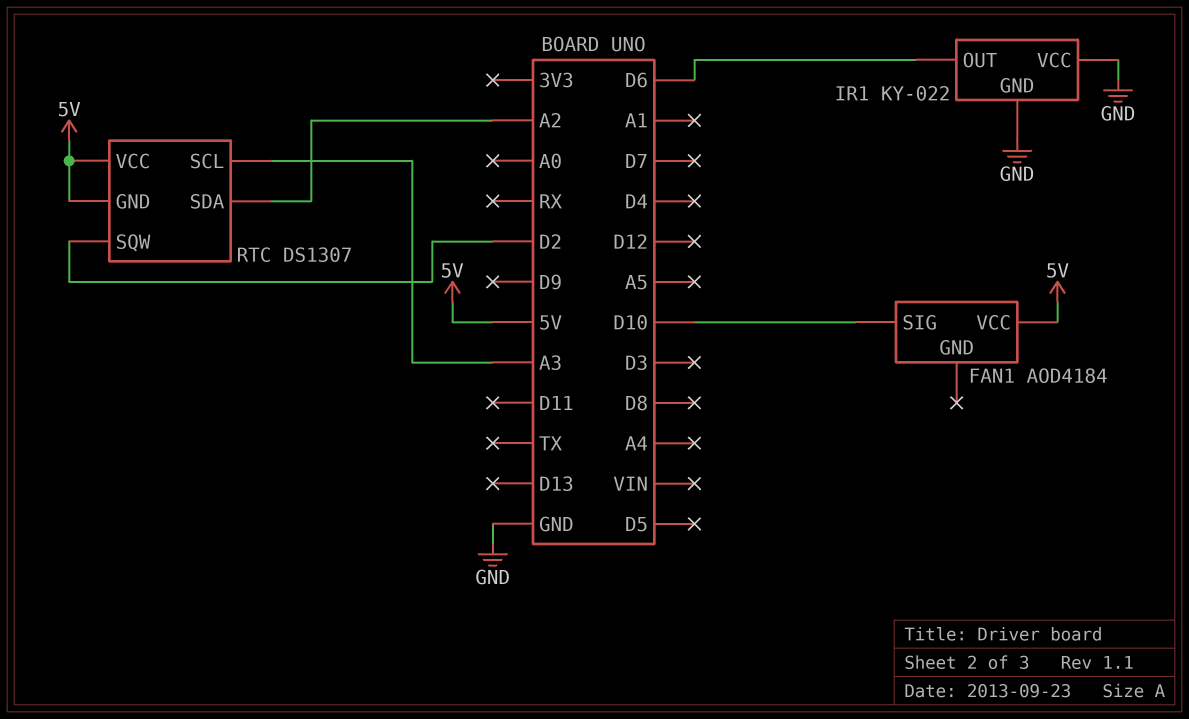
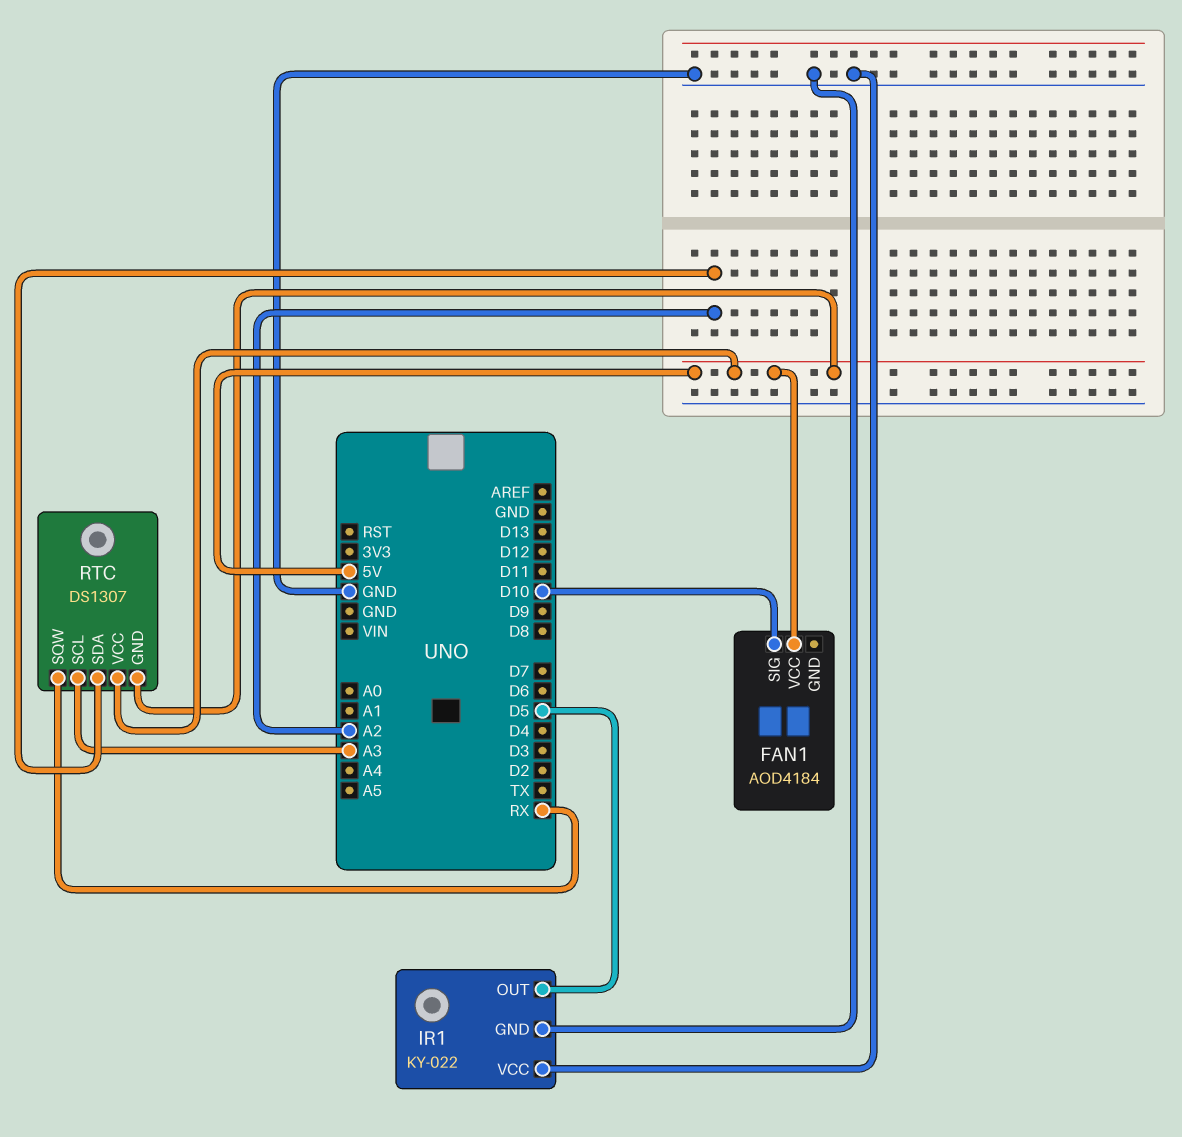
IR1 pin OUT: D6 -> D5
RTC pin SQW: D2 -> RX

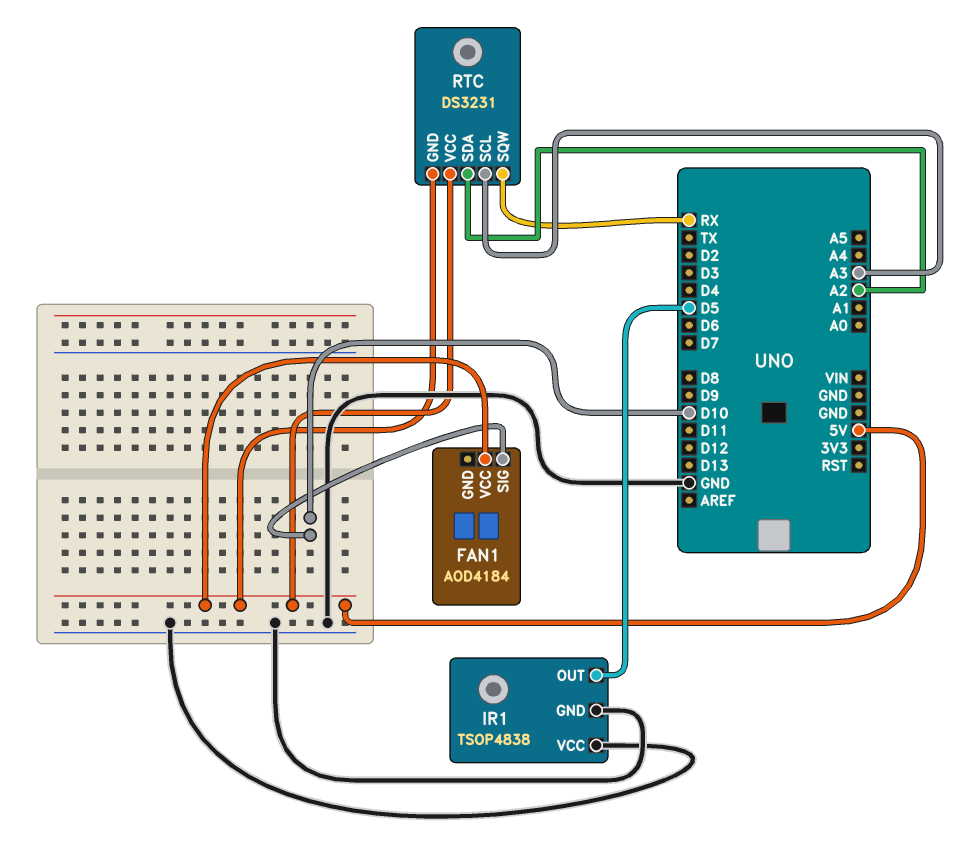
IR1: KY-022 -> TSOP4838
RTC: DS1307 -> DS3231

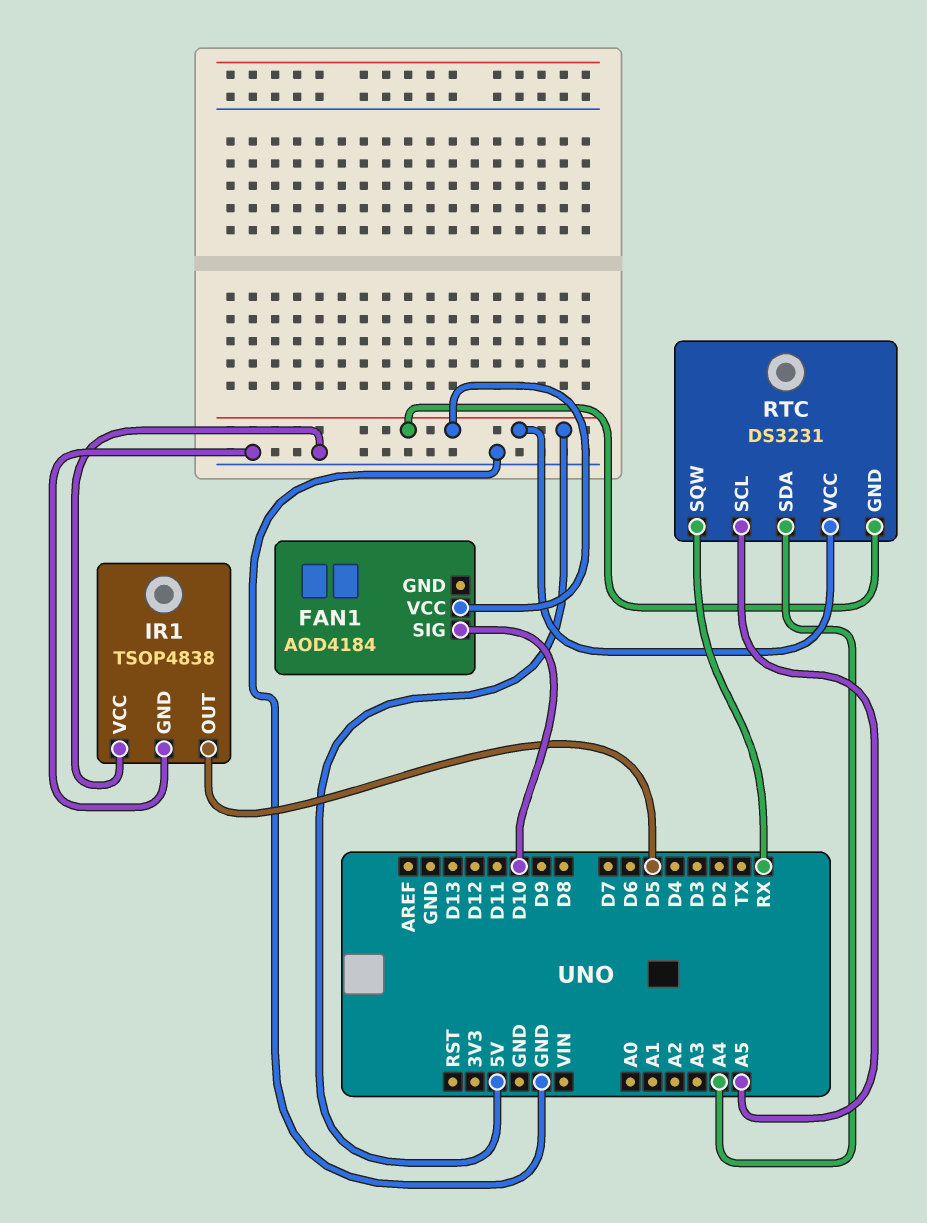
RTC pin SCL: A3 -> A5
RTC pin SDA: A2 -> A4

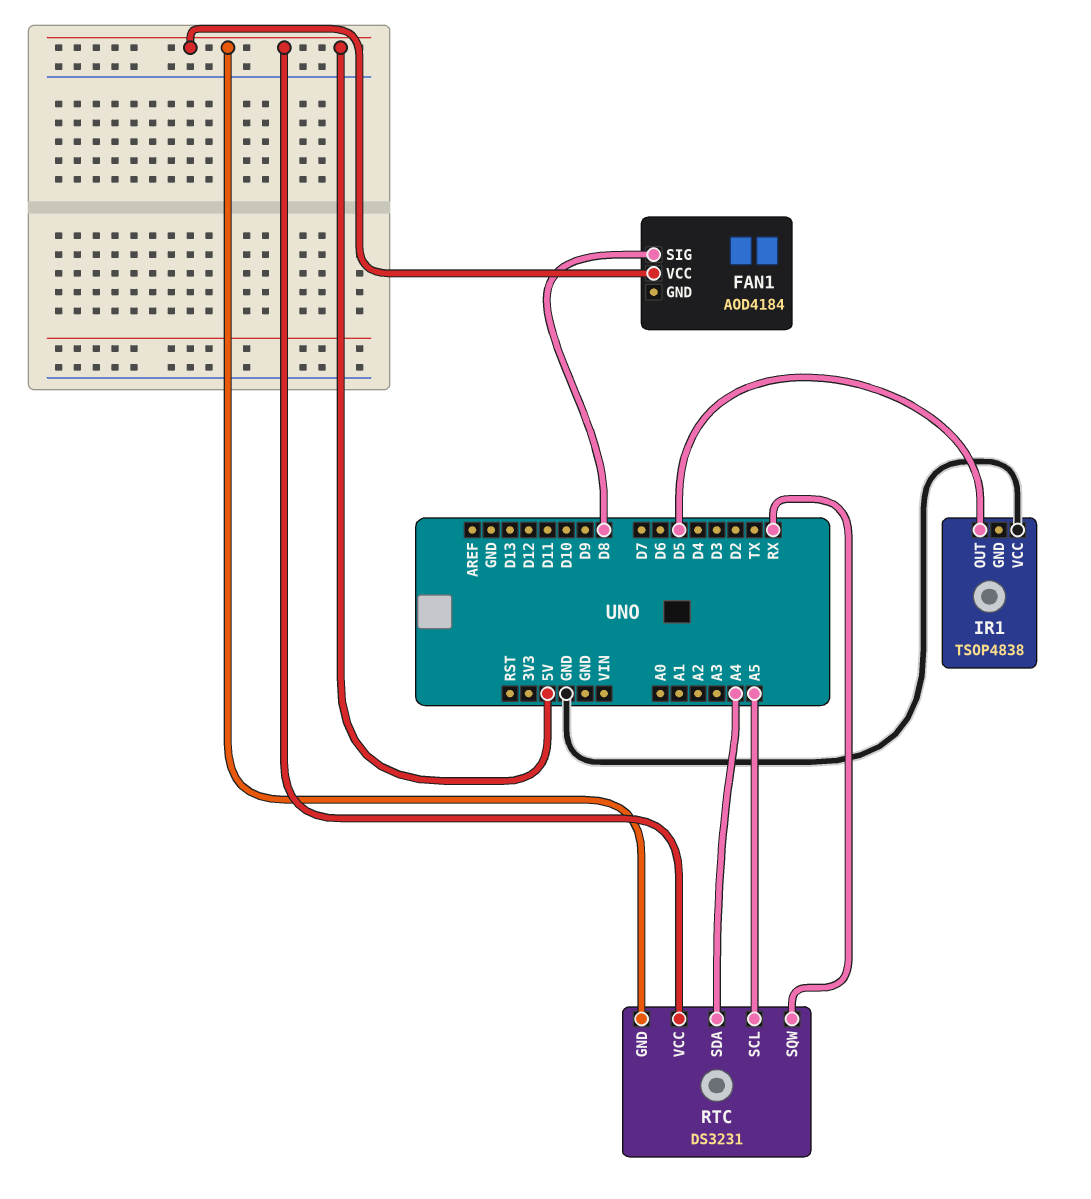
FAN1 pin SIG: D10 -> D8
IR1 pin GND: GND -> none

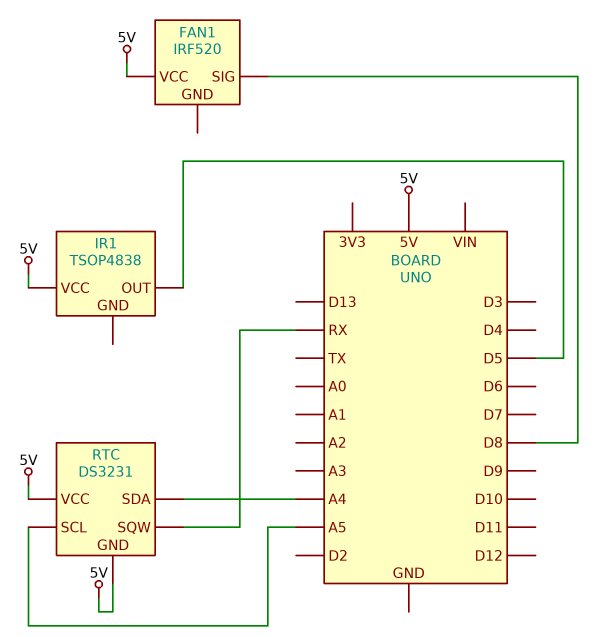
FAN1: AOD4184 -> IRF520
IR1 pin VCC: GND -> 5V

